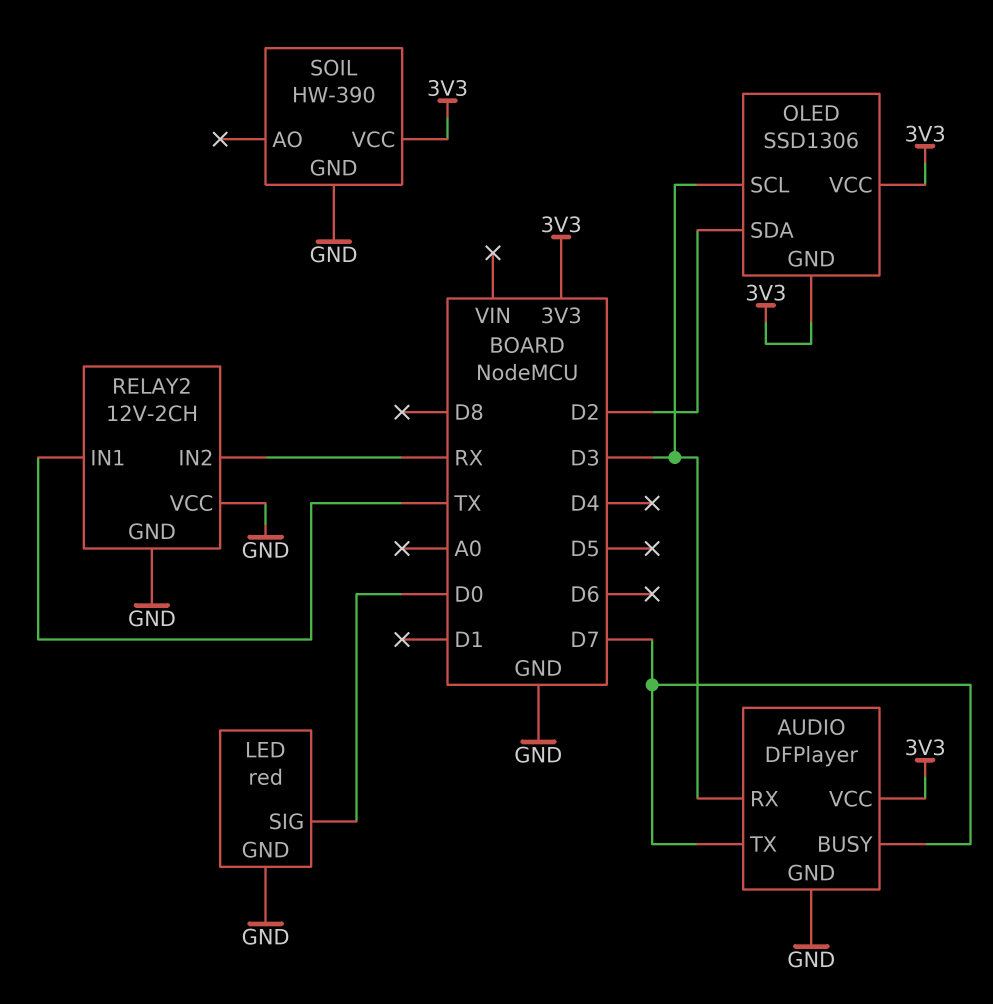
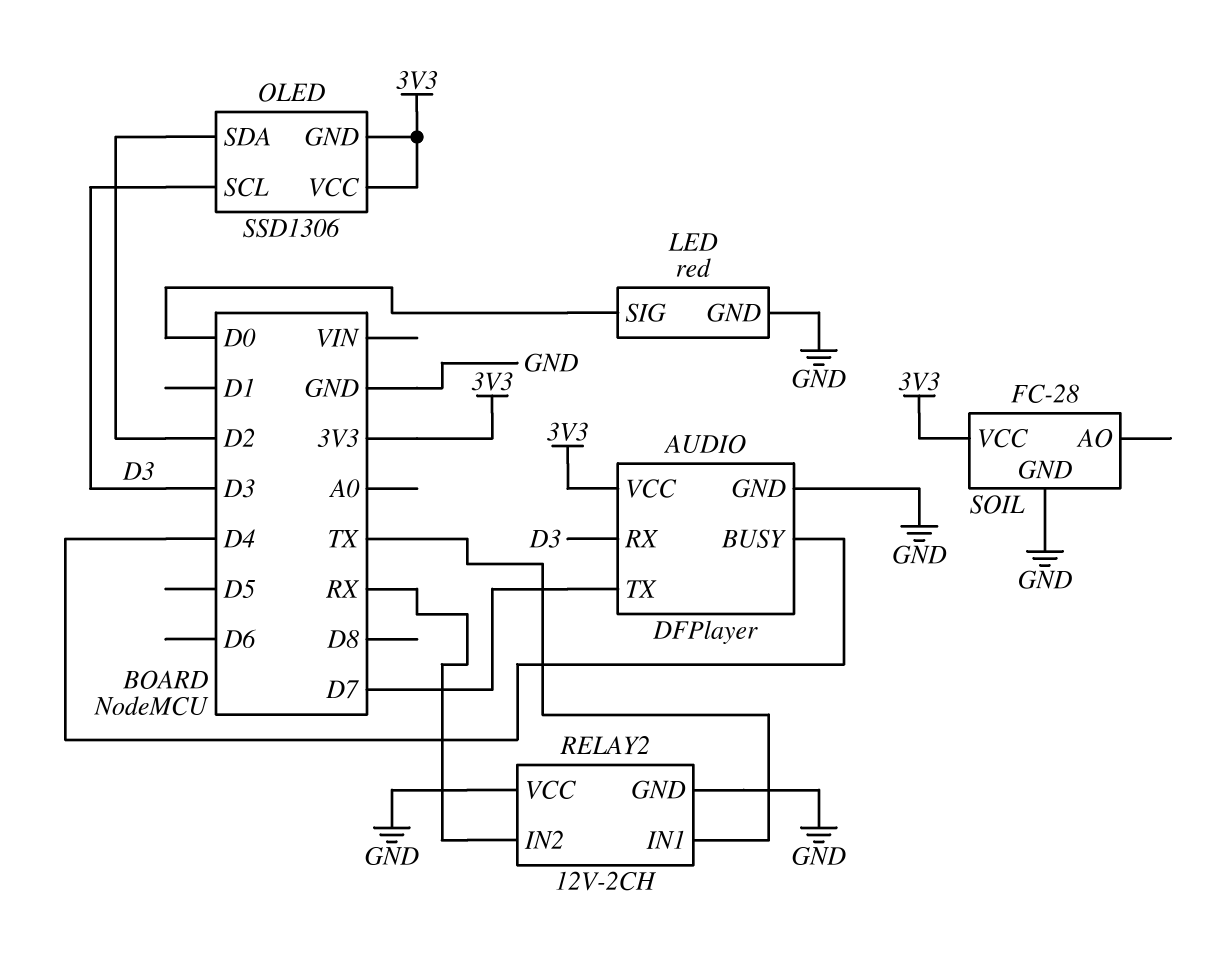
AUDIO pin BUSY: D7 -> D4
SOIL: HW-390 -> FC-28

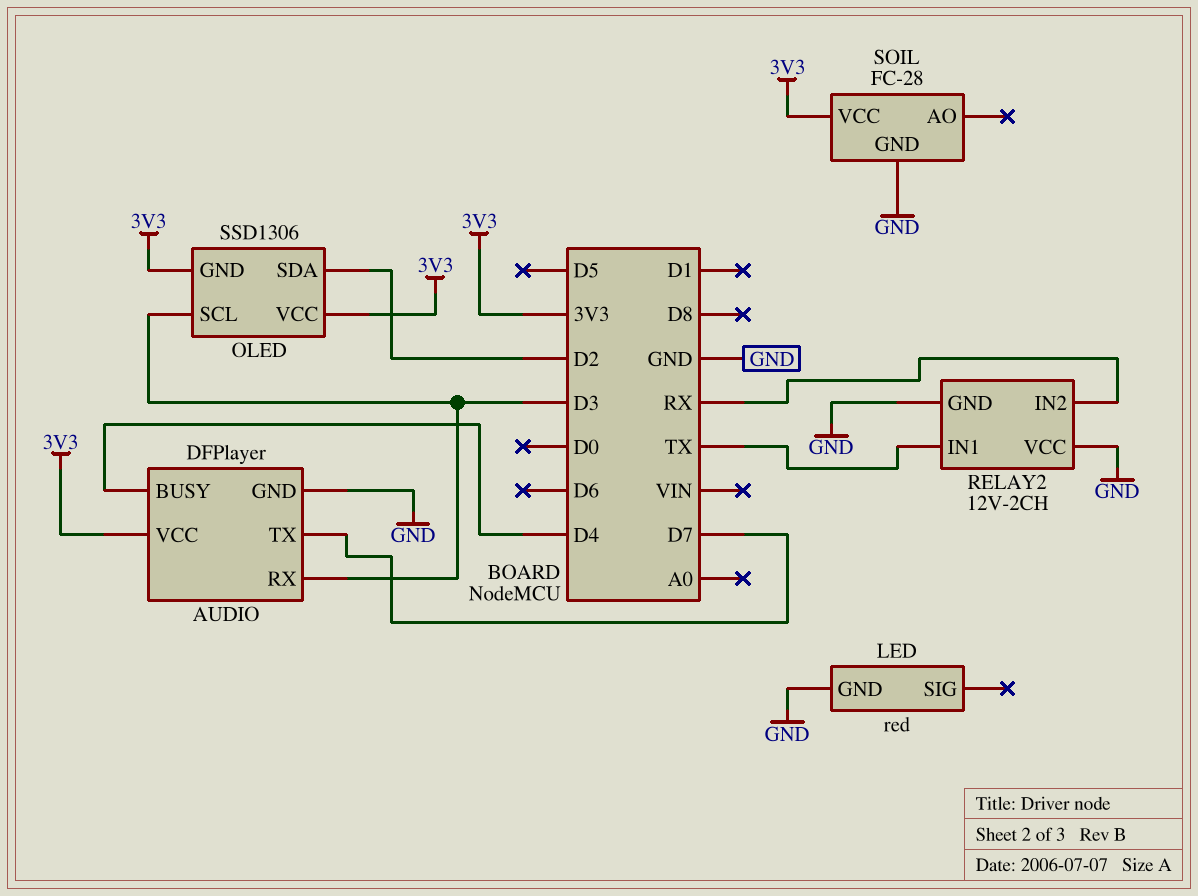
LED pin SIG: D0 -> none

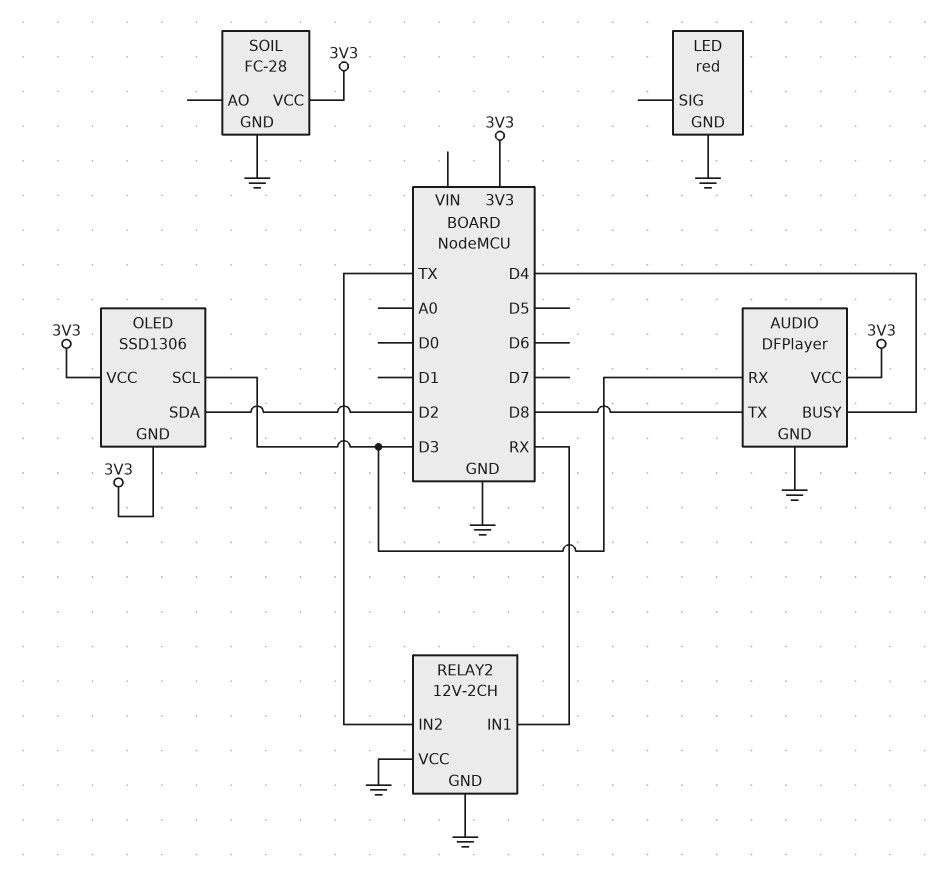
AUDIO pin TX: D7 -> D8
RELAY2 pin IN1: TX -> RX
RELAY2 pin IN2: RX -> TX

